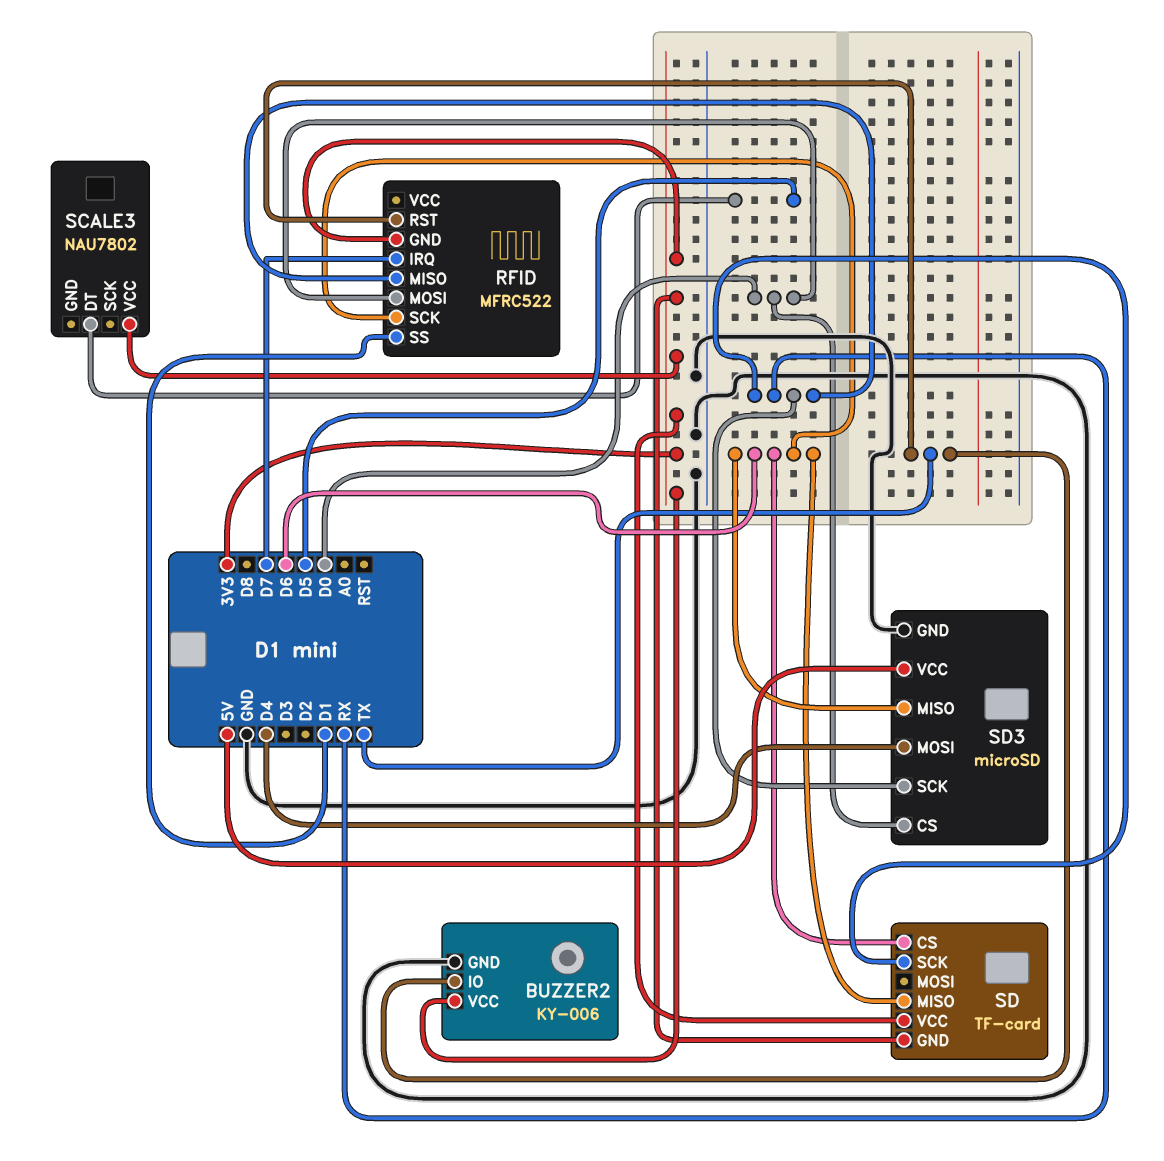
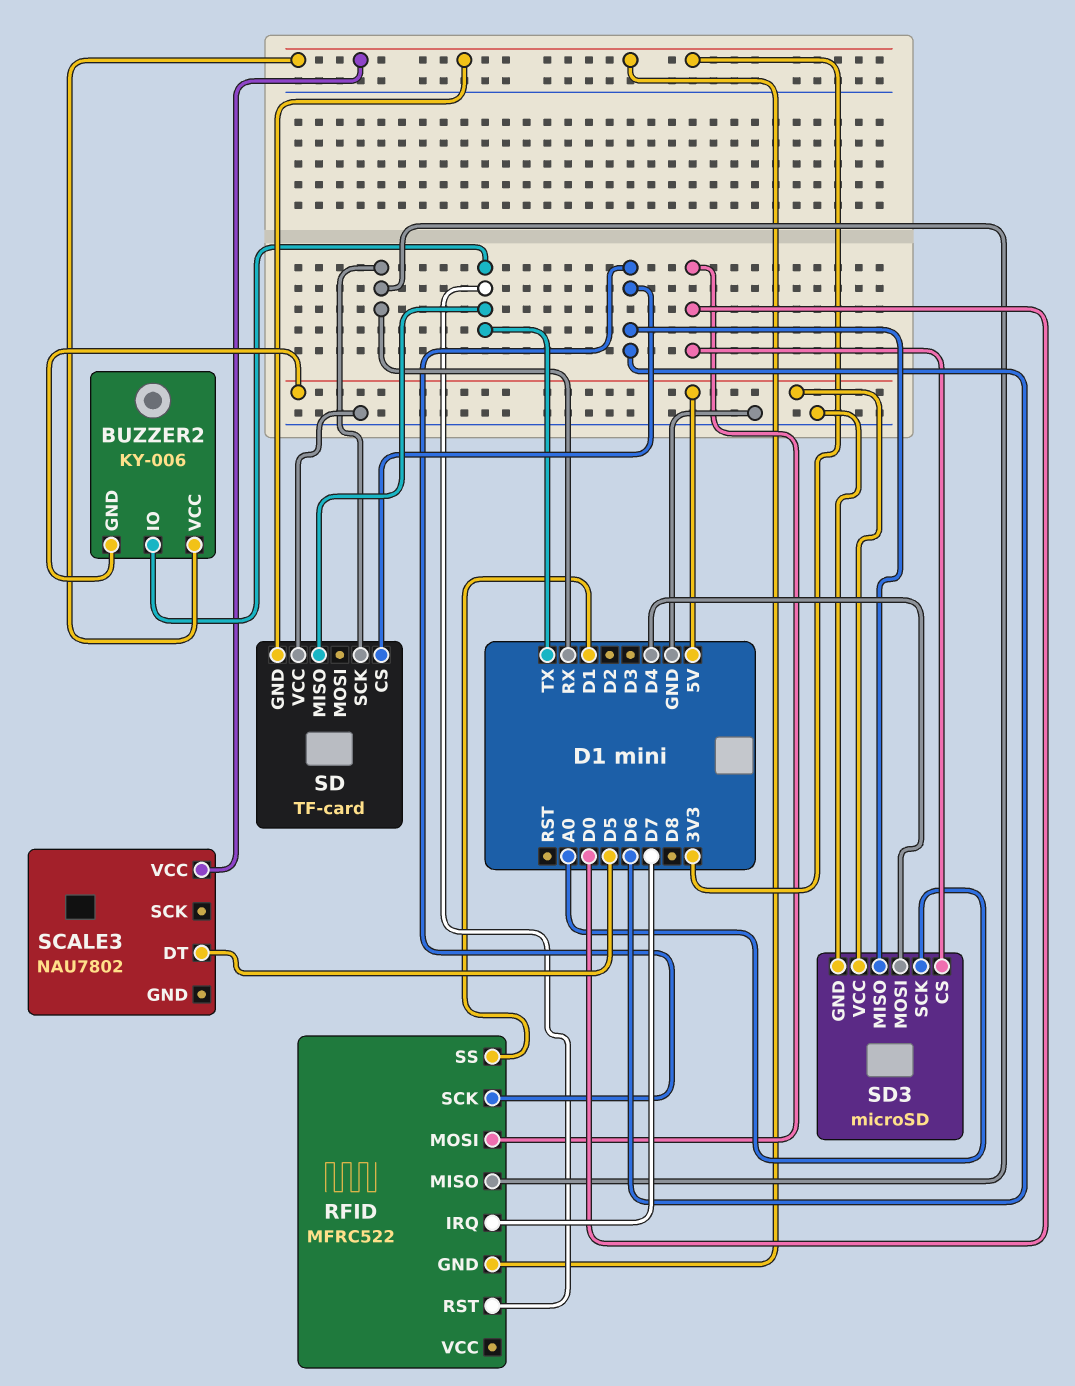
BUZZER2 pin GND: GND -> 5V
SD pin MISO: D6 -> TX
SD pin VCC: 3V3 -> GND
SD3 pin SCK: RX -> A0

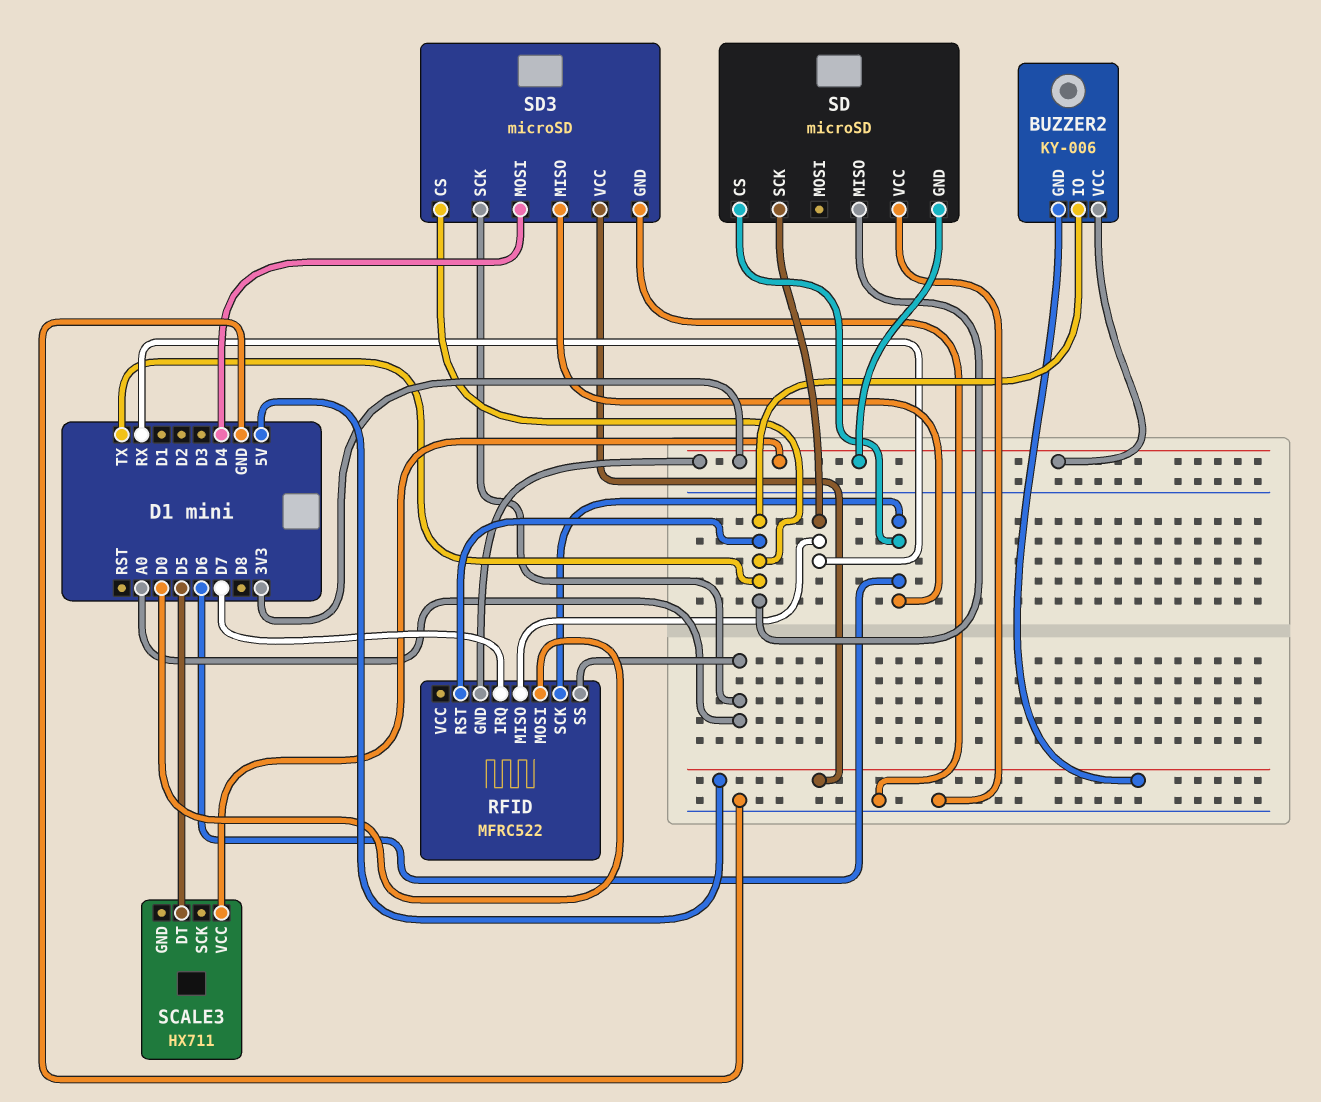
RFID pin SS: D1 -> A0
SCALE3: NAU7802 -> HX711
SD: TF-card -> microSD
SD3 pin CS: D0 -> TX

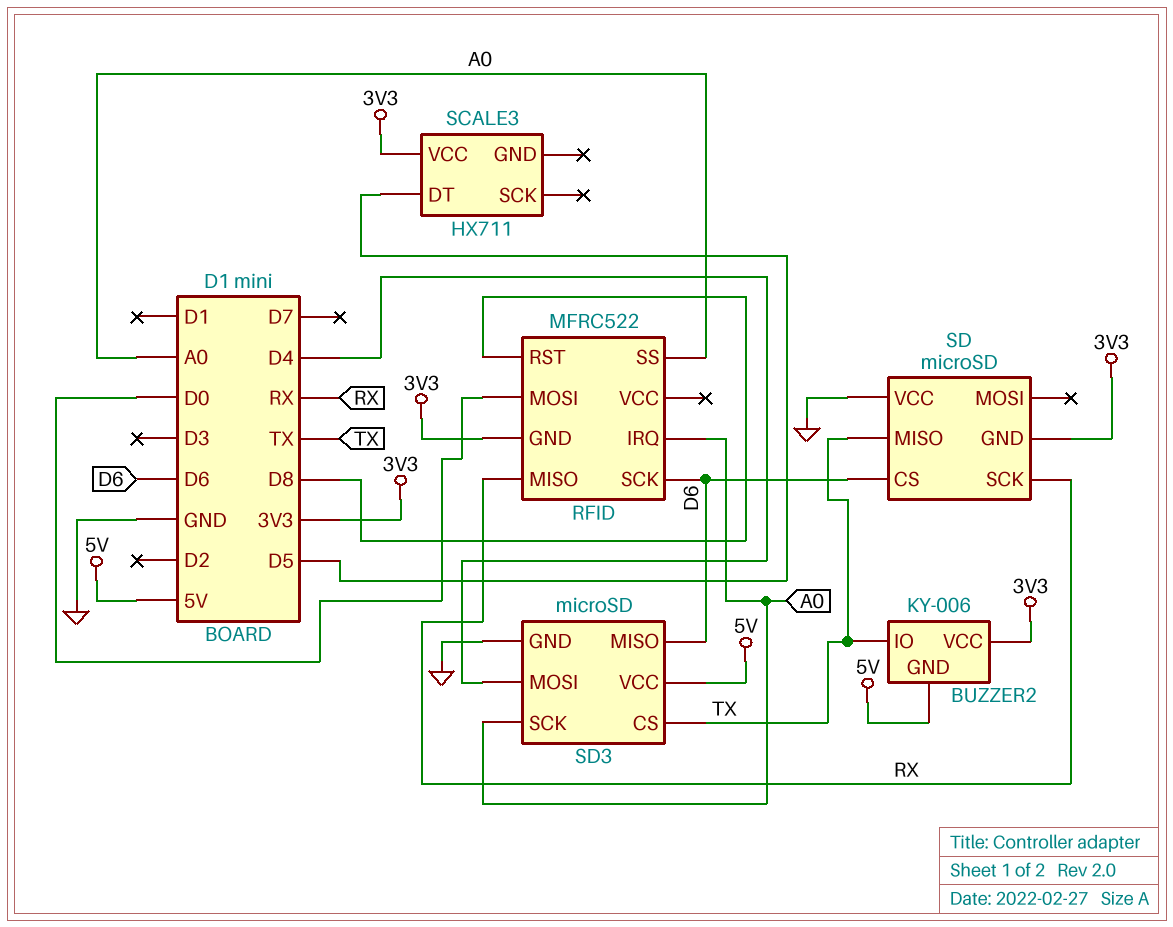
RFID pin IRQ: D7 -> A0
RFID pin RST: TX -> D8

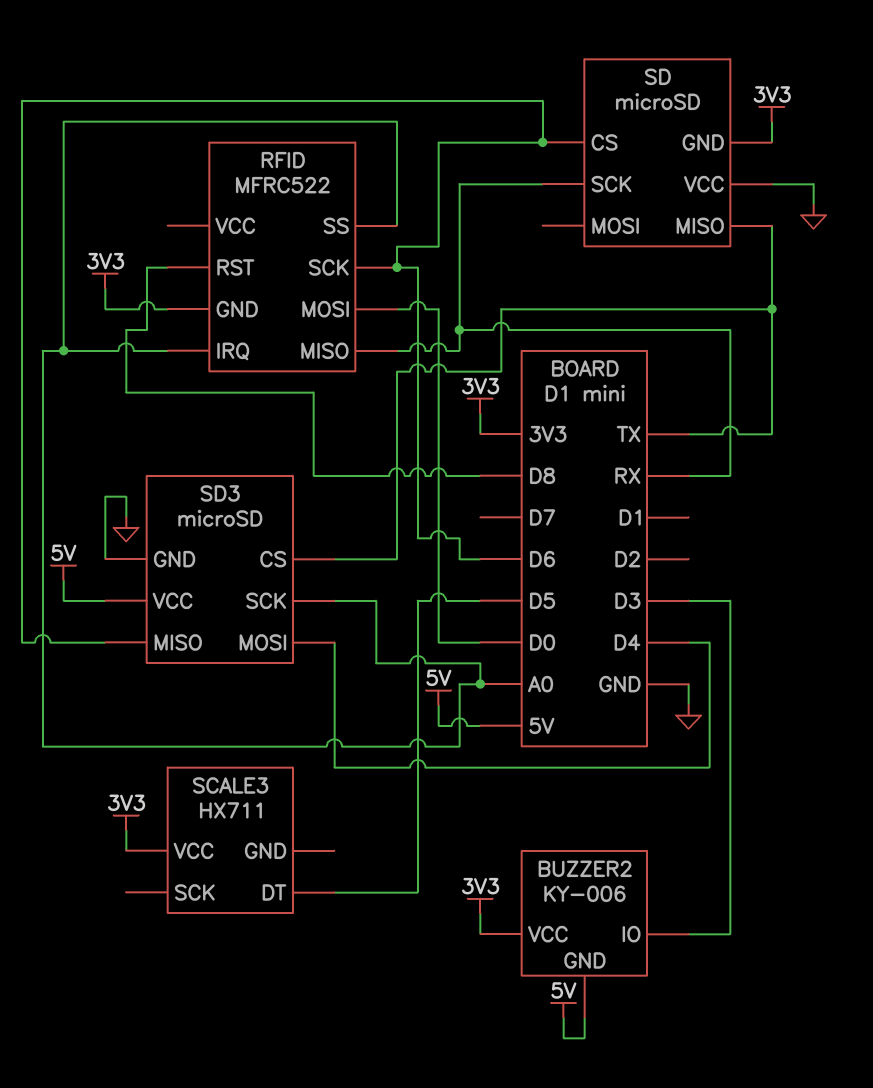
BUZZER2 pin IO: TX -> D3

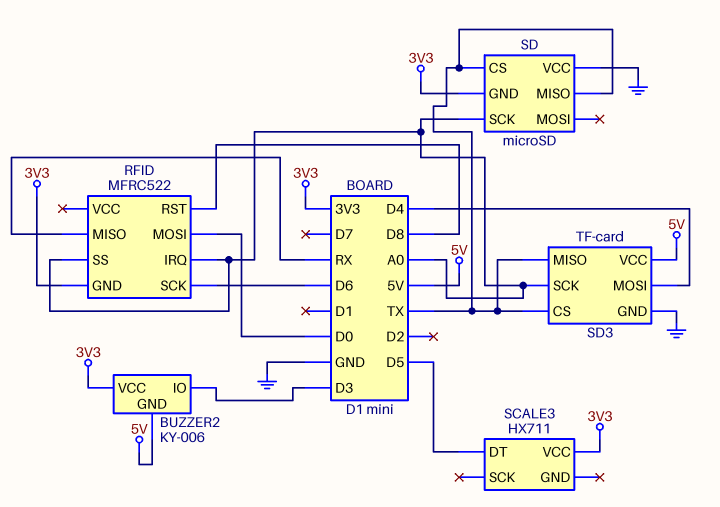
SD pin CS: D6 -> TX
SD pin SCK: RX -> A0
SD3: microSD -> TF-card
SD3 pin MISO: D6 -> TX

